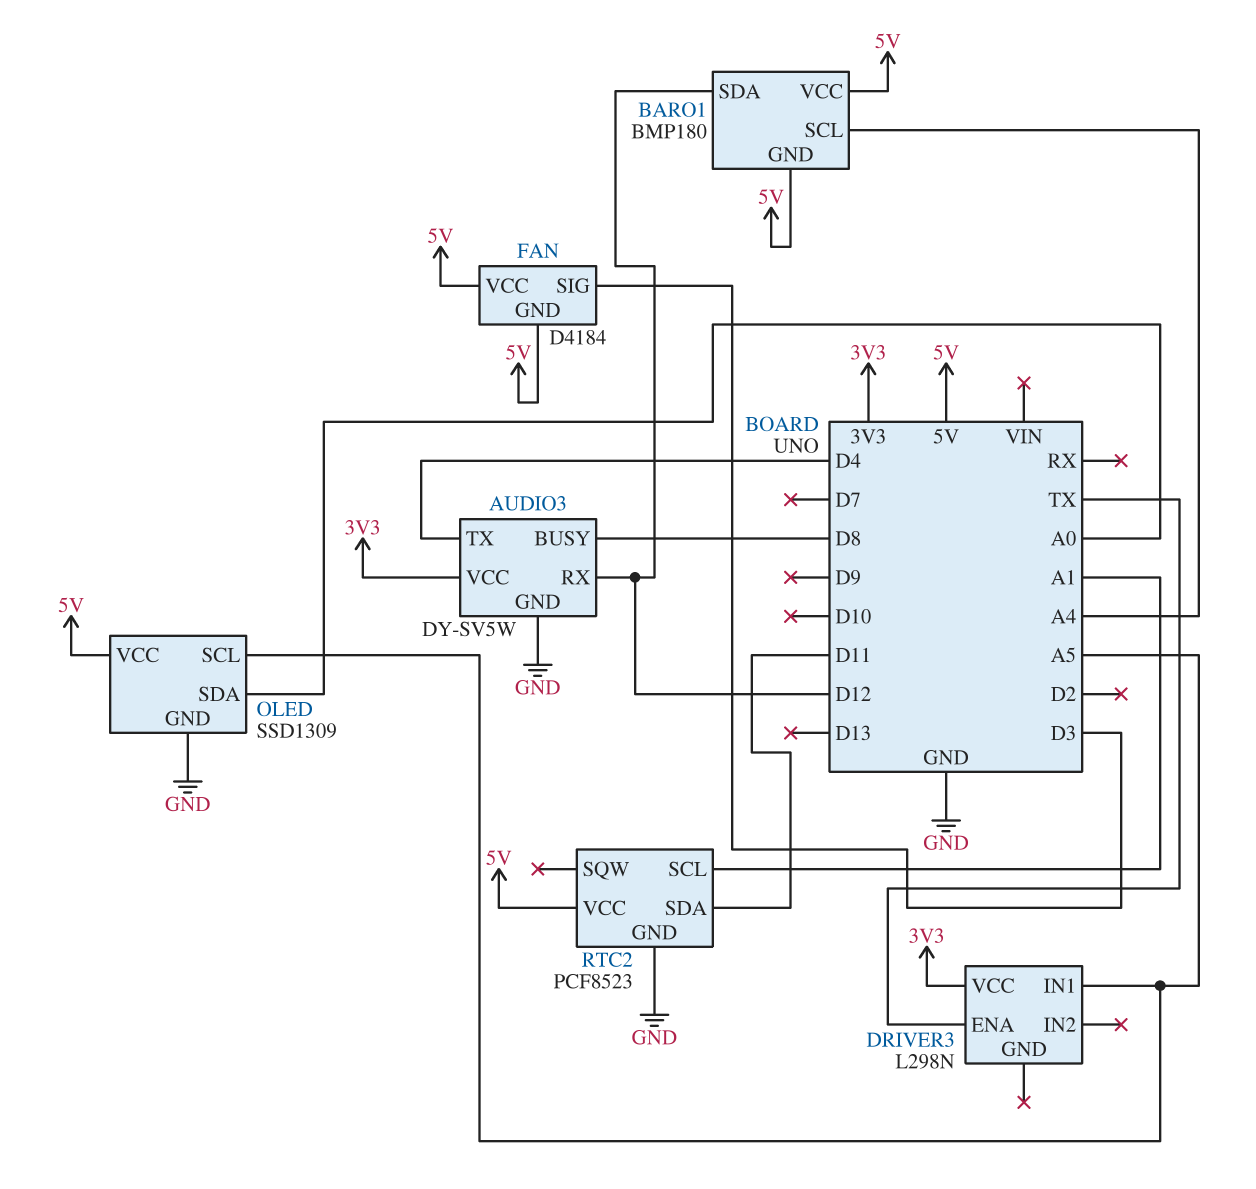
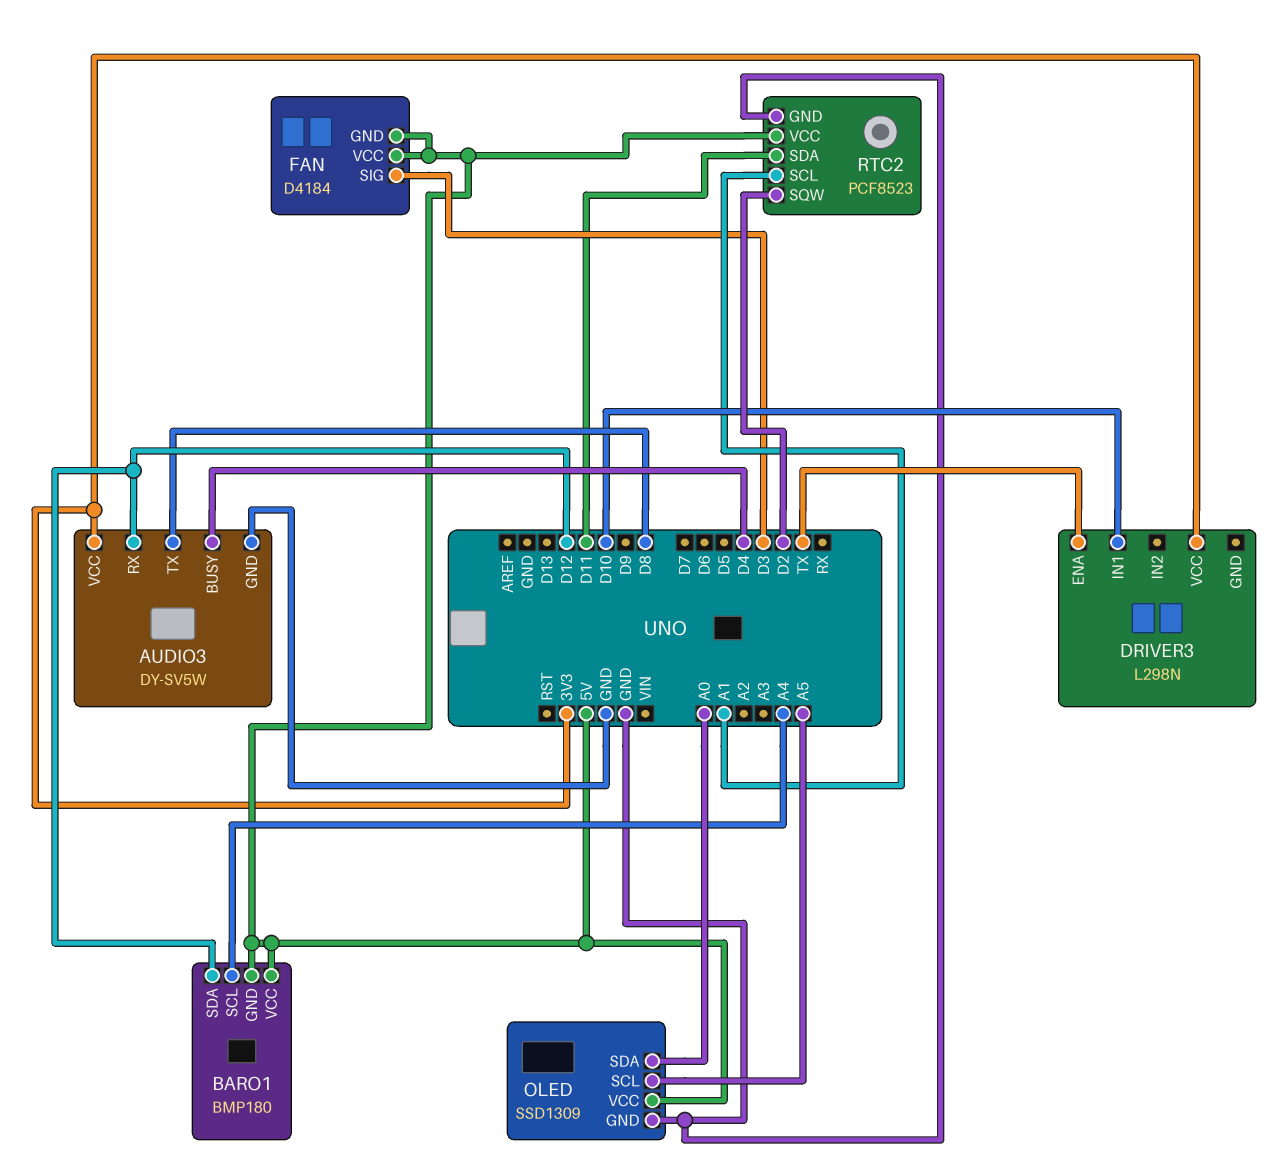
AUDIO3 pin BUSY: D8 -> D4
AUDIO3 pin TX: D4 -> D8
DRIVER3 pin IN1: A5 -> D10
RTC2 pin SQW: none -> D2

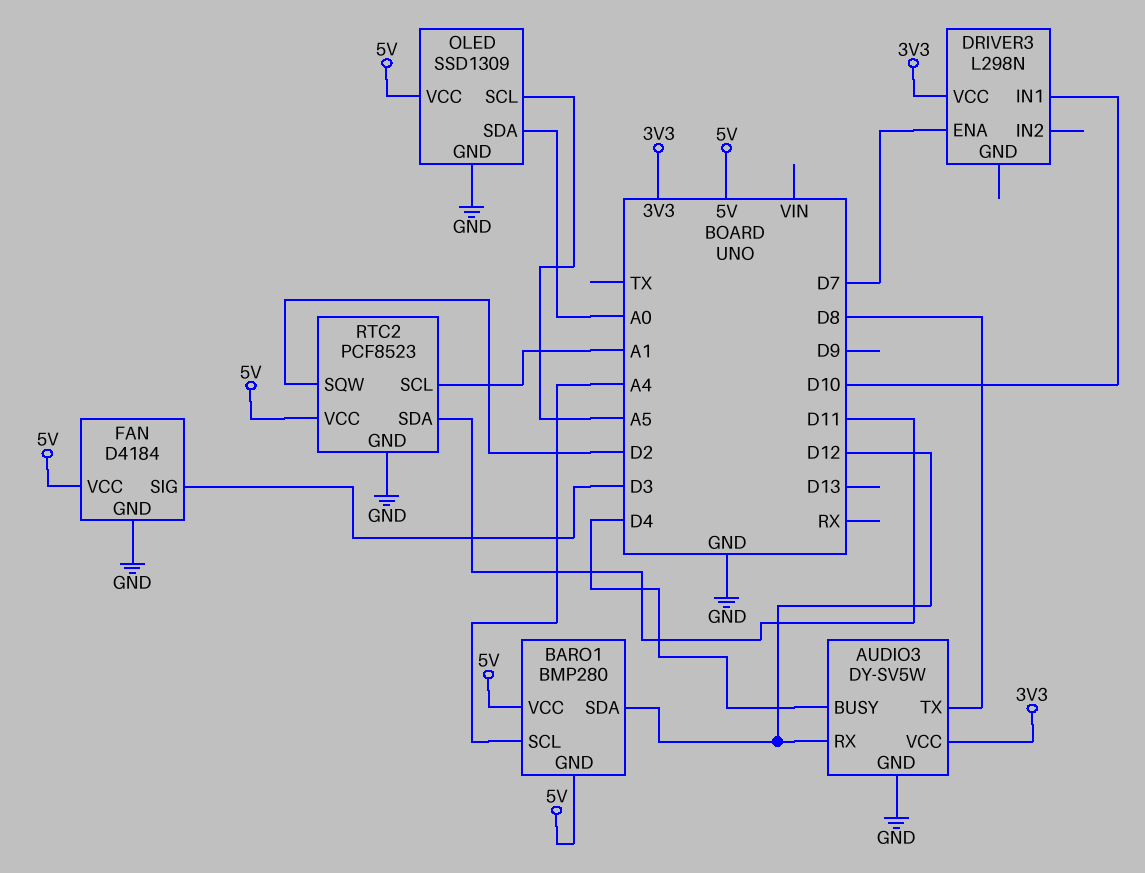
BARO1: BMP180 -> BMP280
DRIVER3 pin ENA: TX -> D7
FAN pin GND: 5V -> GND

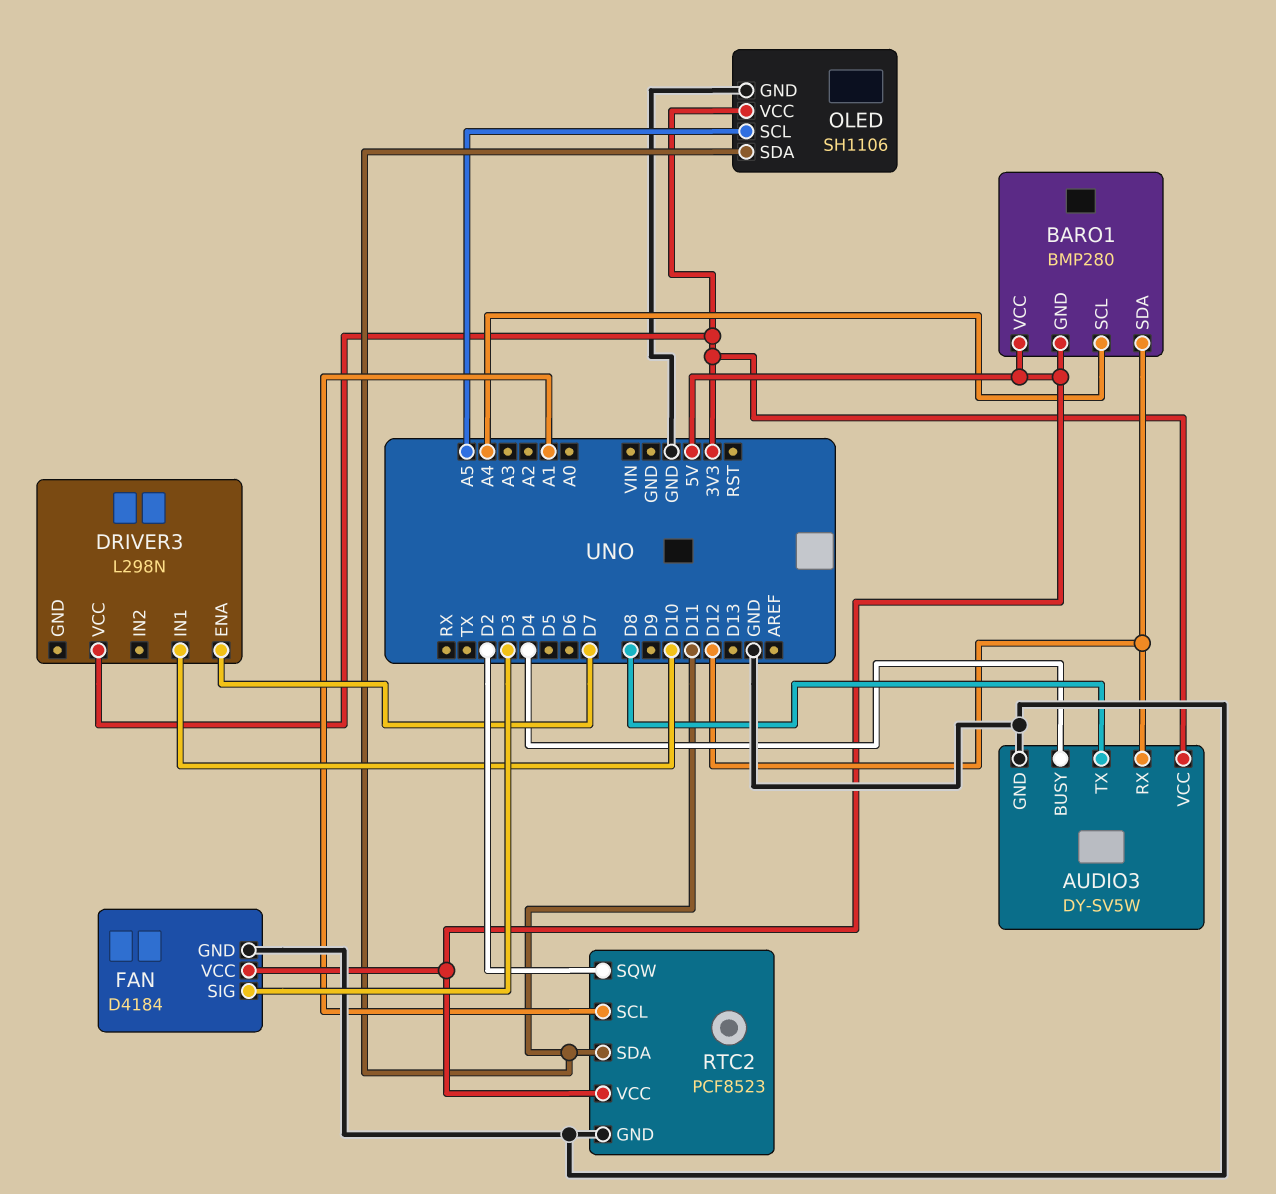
OLED: SSD1309 -> SH1106
OLED pin SDA: A0 -> D11
OLED pin VCC: 5V -> 3V3

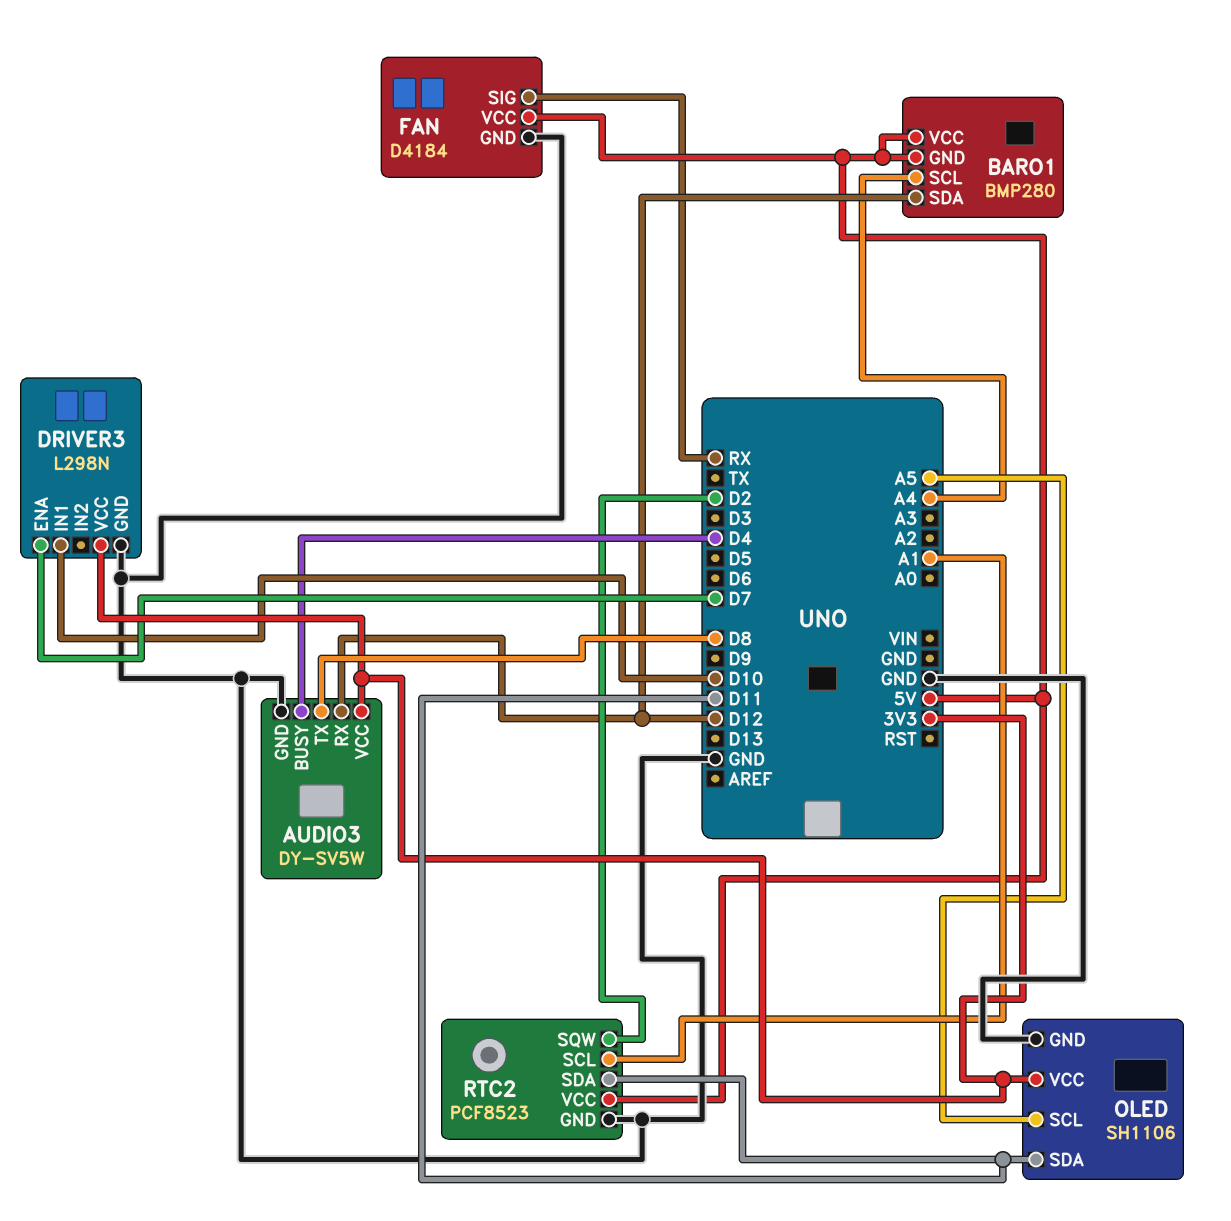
DRIVER3 pin GND: none -> GND
FAN pin SIG: D3 -> RX

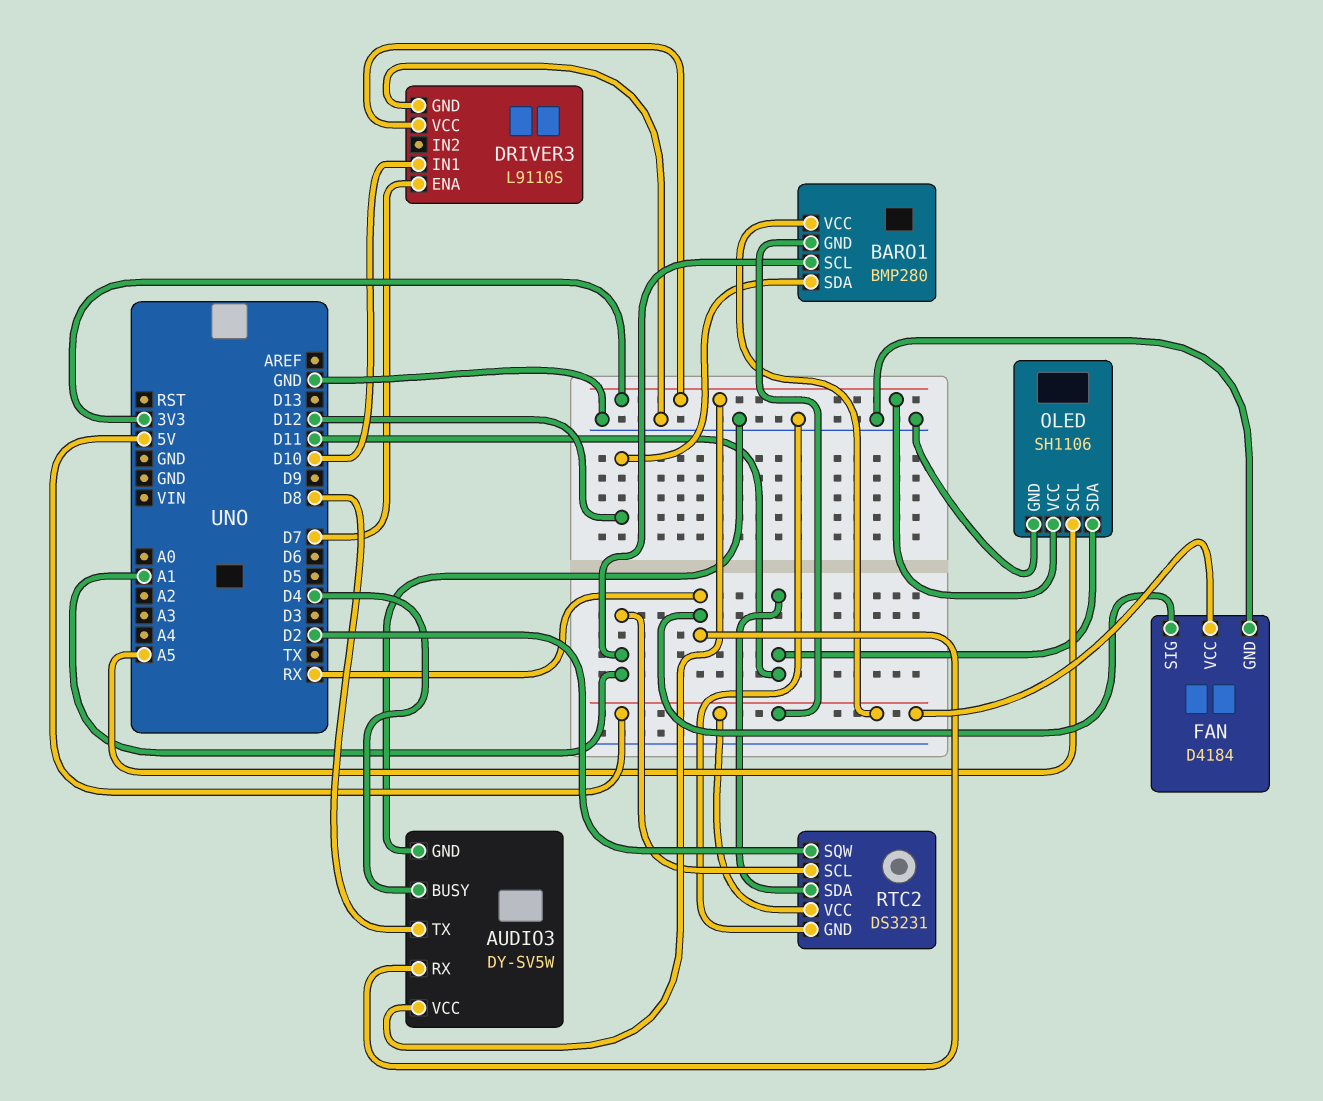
AUDIO3 pin RX: D12 -> RX
BARO1 pin SCL: A4 -> A1
DRIVER3: L298N -> L9110S
RTC2: PCF8523 -> DS3231

